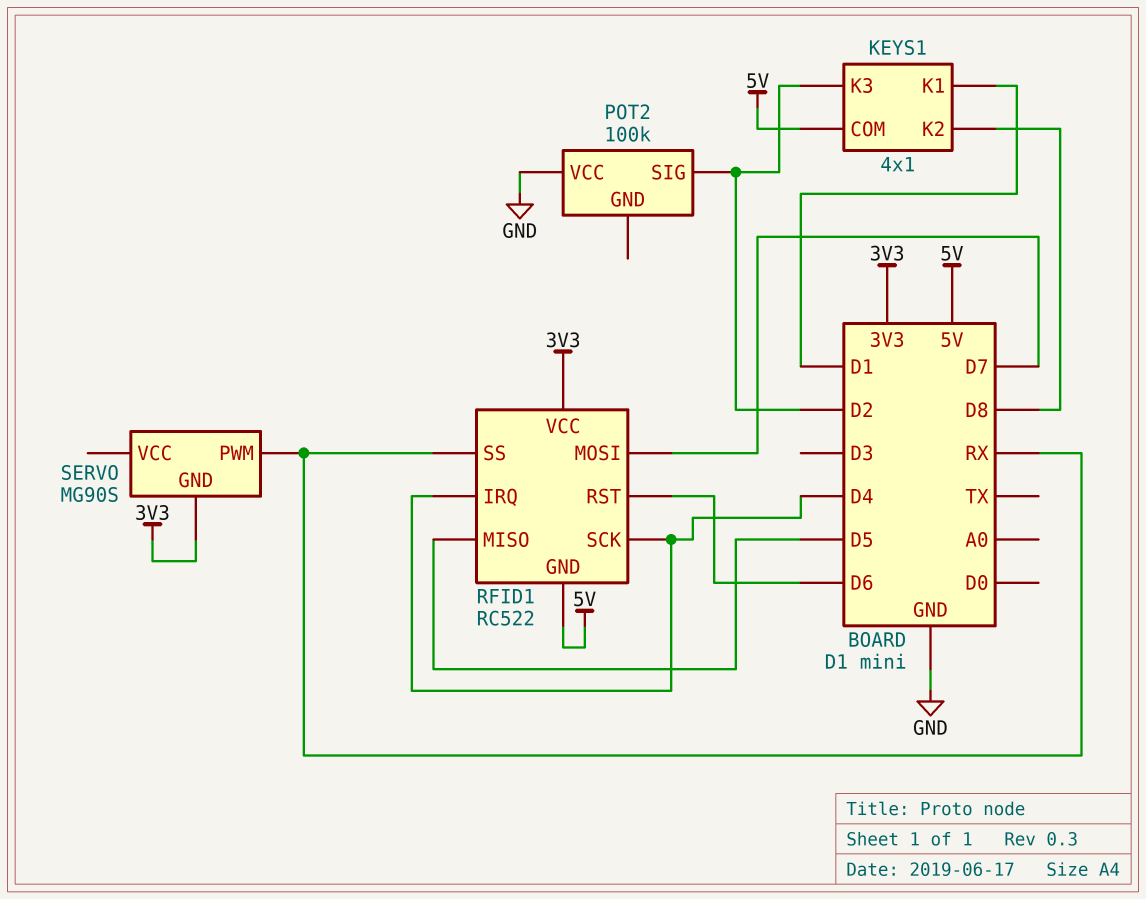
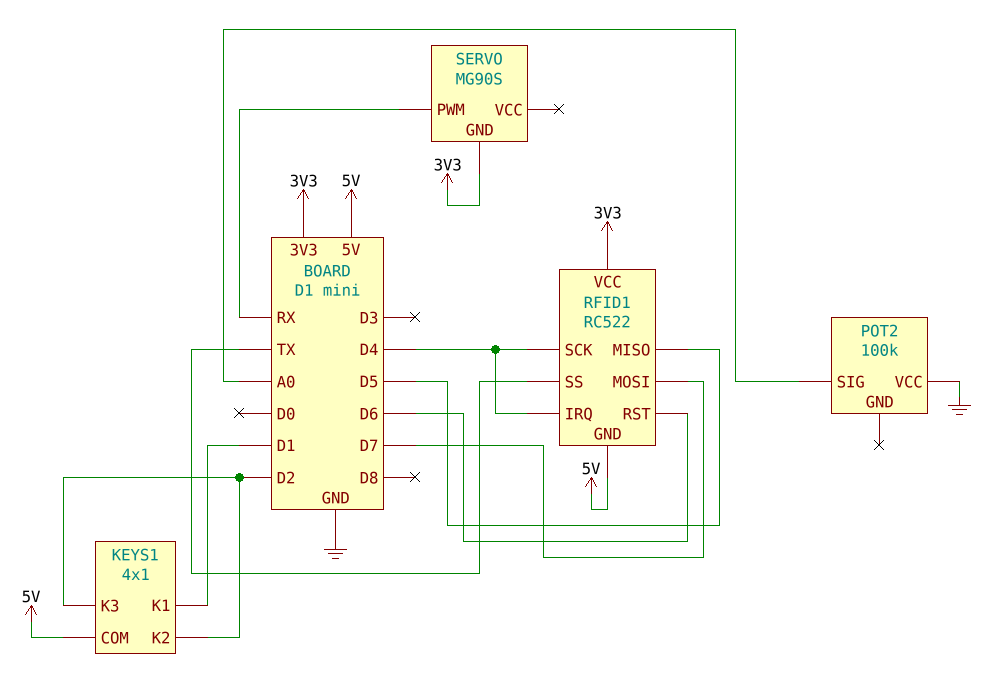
KEYS1 pin K2: D8 -> D2
POT2 pin SIG: D2 -> A0
RFID1 pin SS: RX -> TX

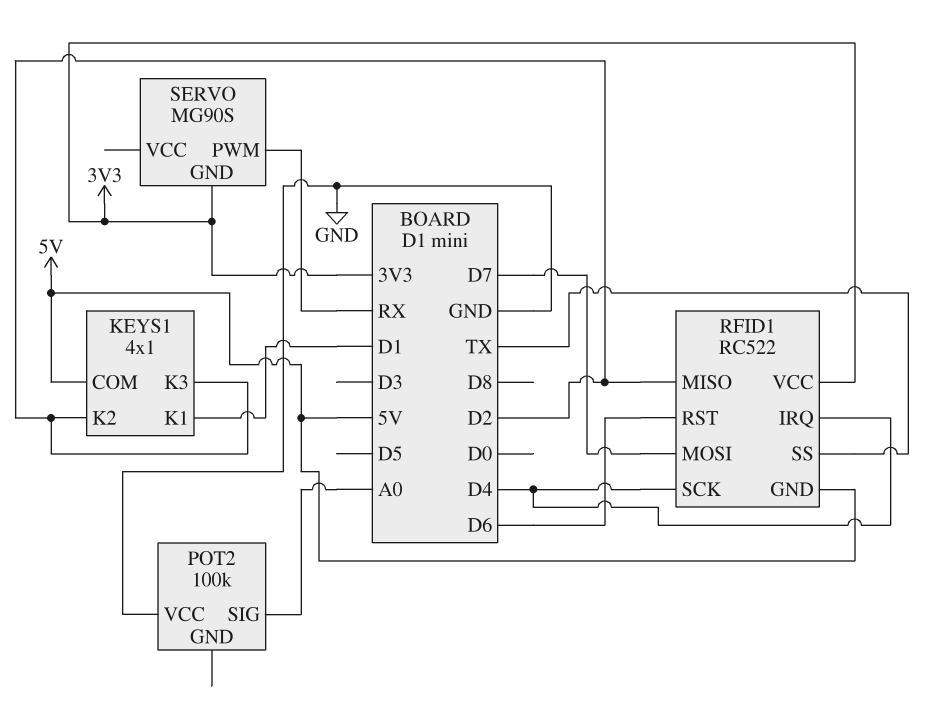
RFID1 pin MISO: D5 -> D2

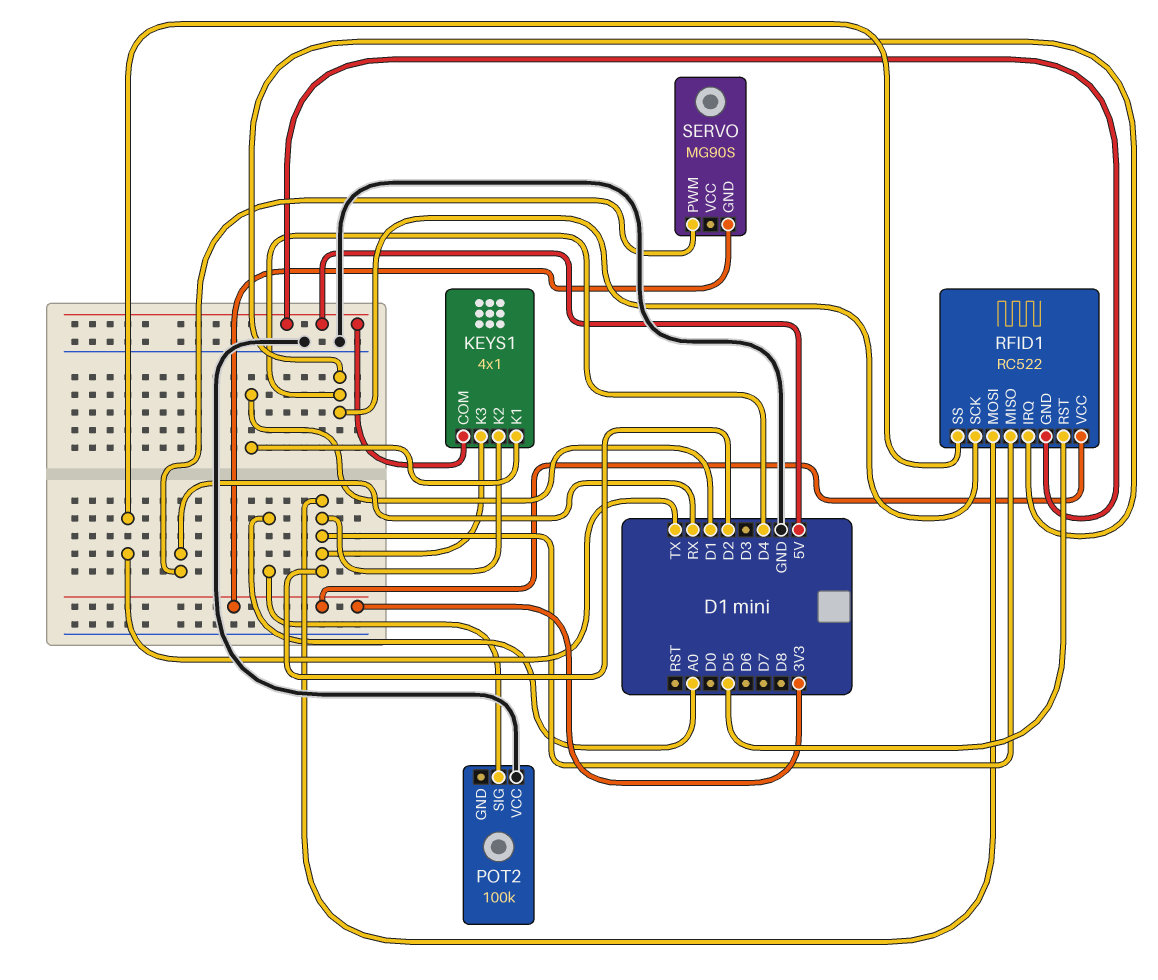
RFID1 pin MOSI: D7 -> D2
RFID1 pin RST: D6 -> D5

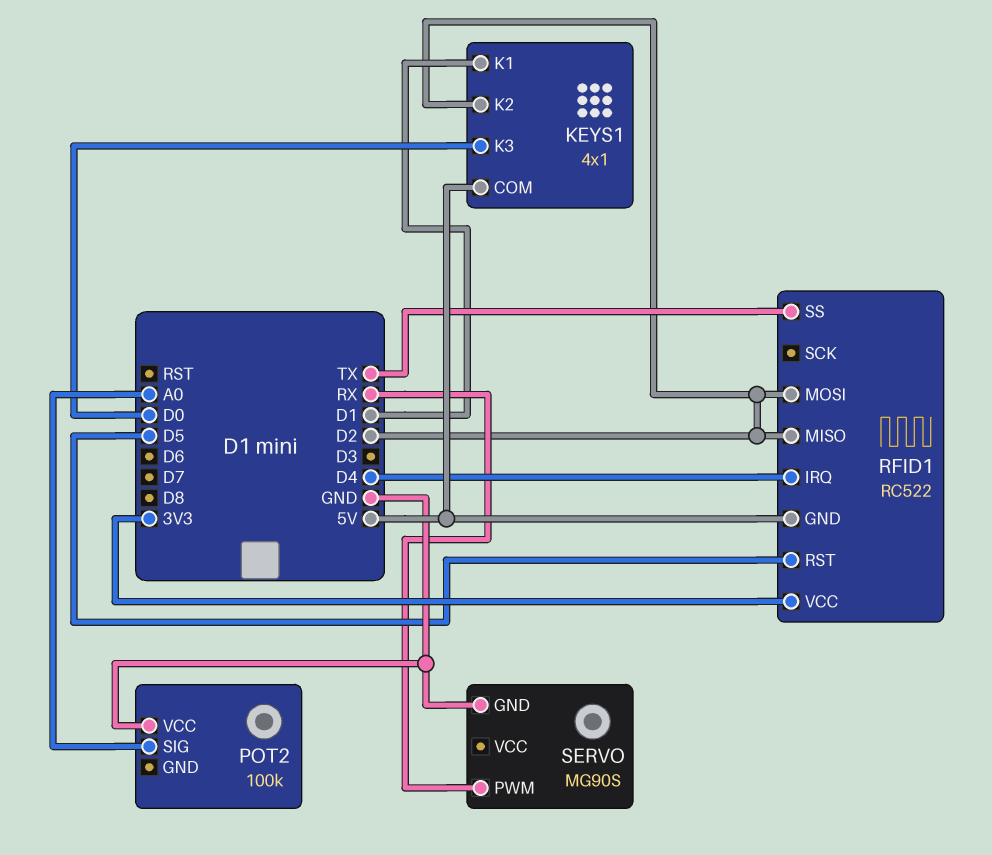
KEYS1 pin K3: D2 -> D0
RFID1 pin SCK: D4 -> none
SERVO pin GND: 3V3 -> GND

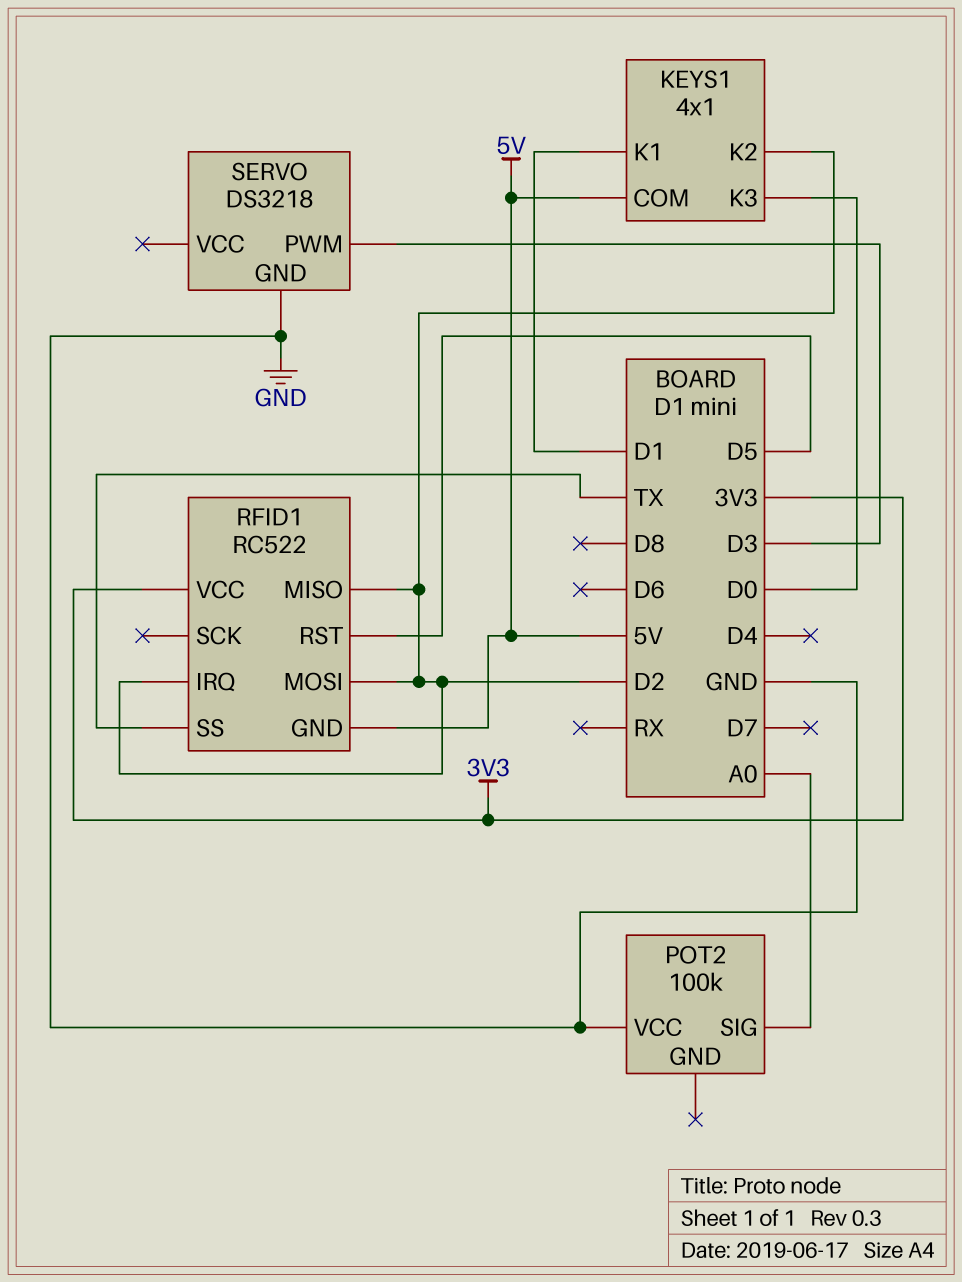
RFID1 pin IRQ: D4 -> D2
SERVO: MG90S -> DS3218
SERVO pin PWM: RX -> D3

